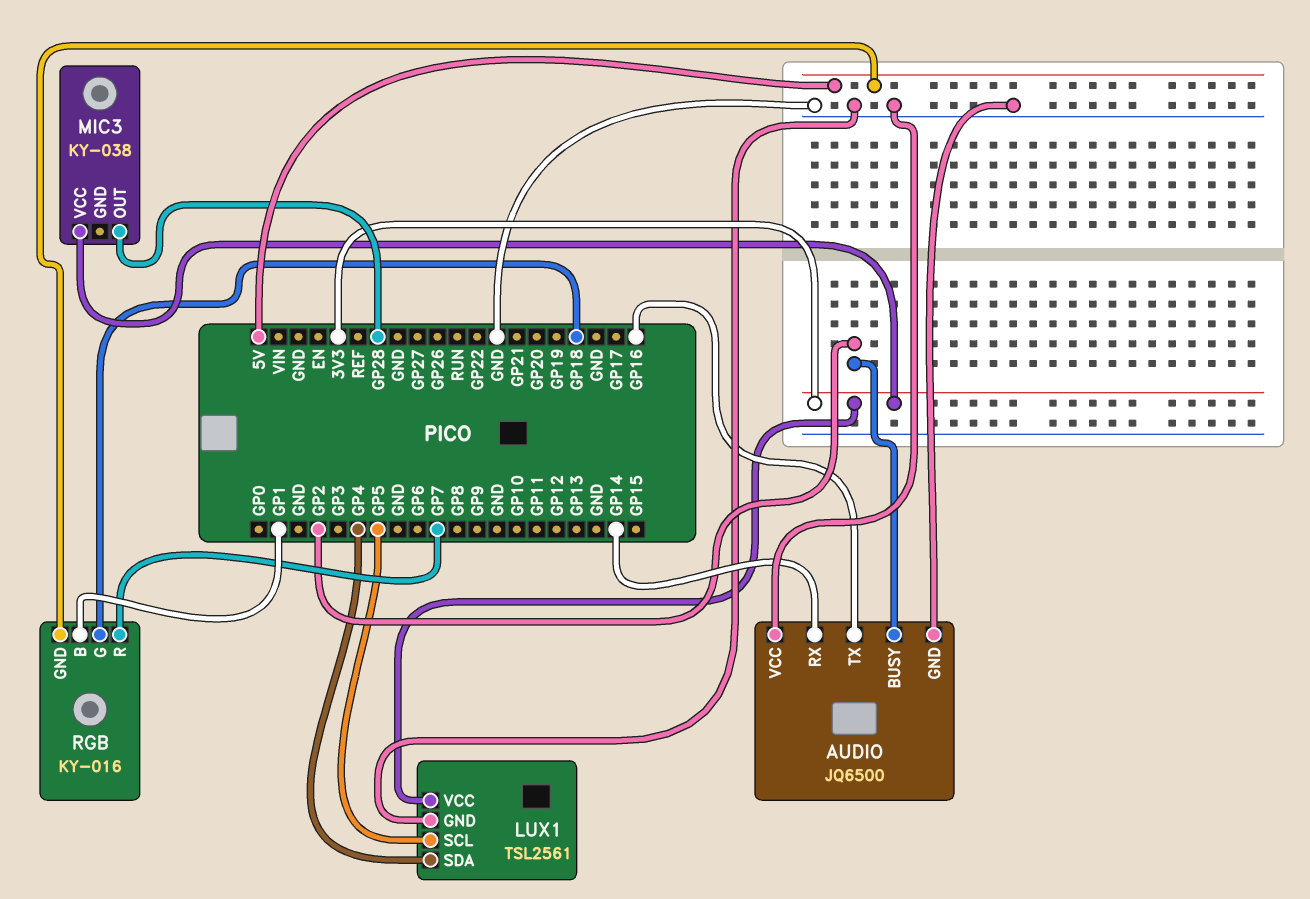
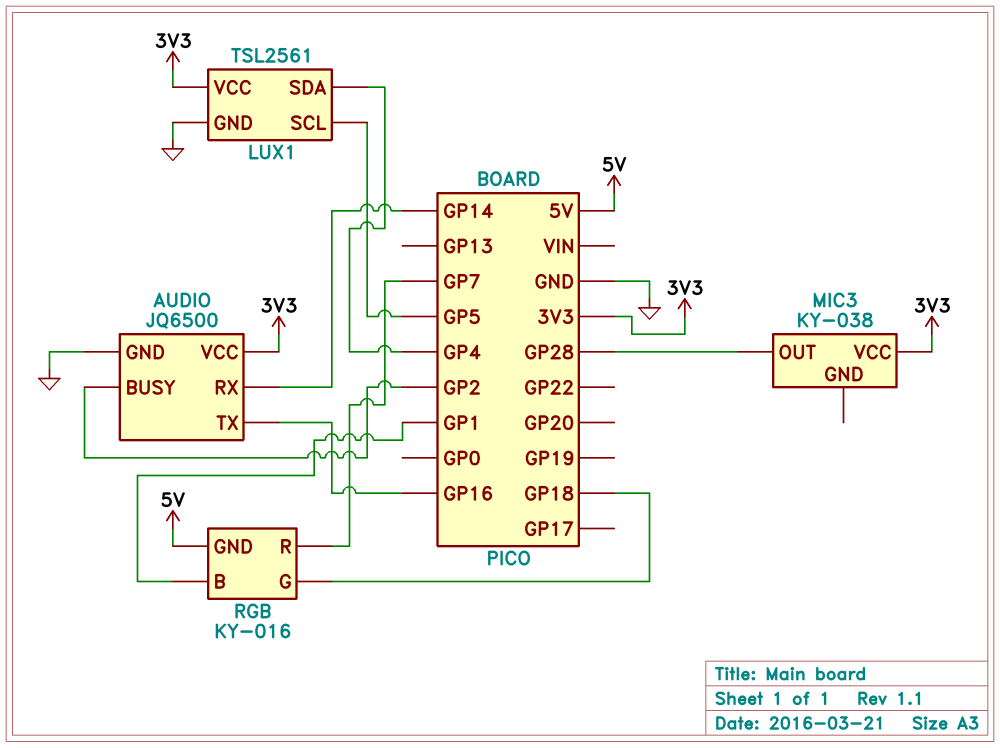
AUDIO pin VCC: GND -> 3V3

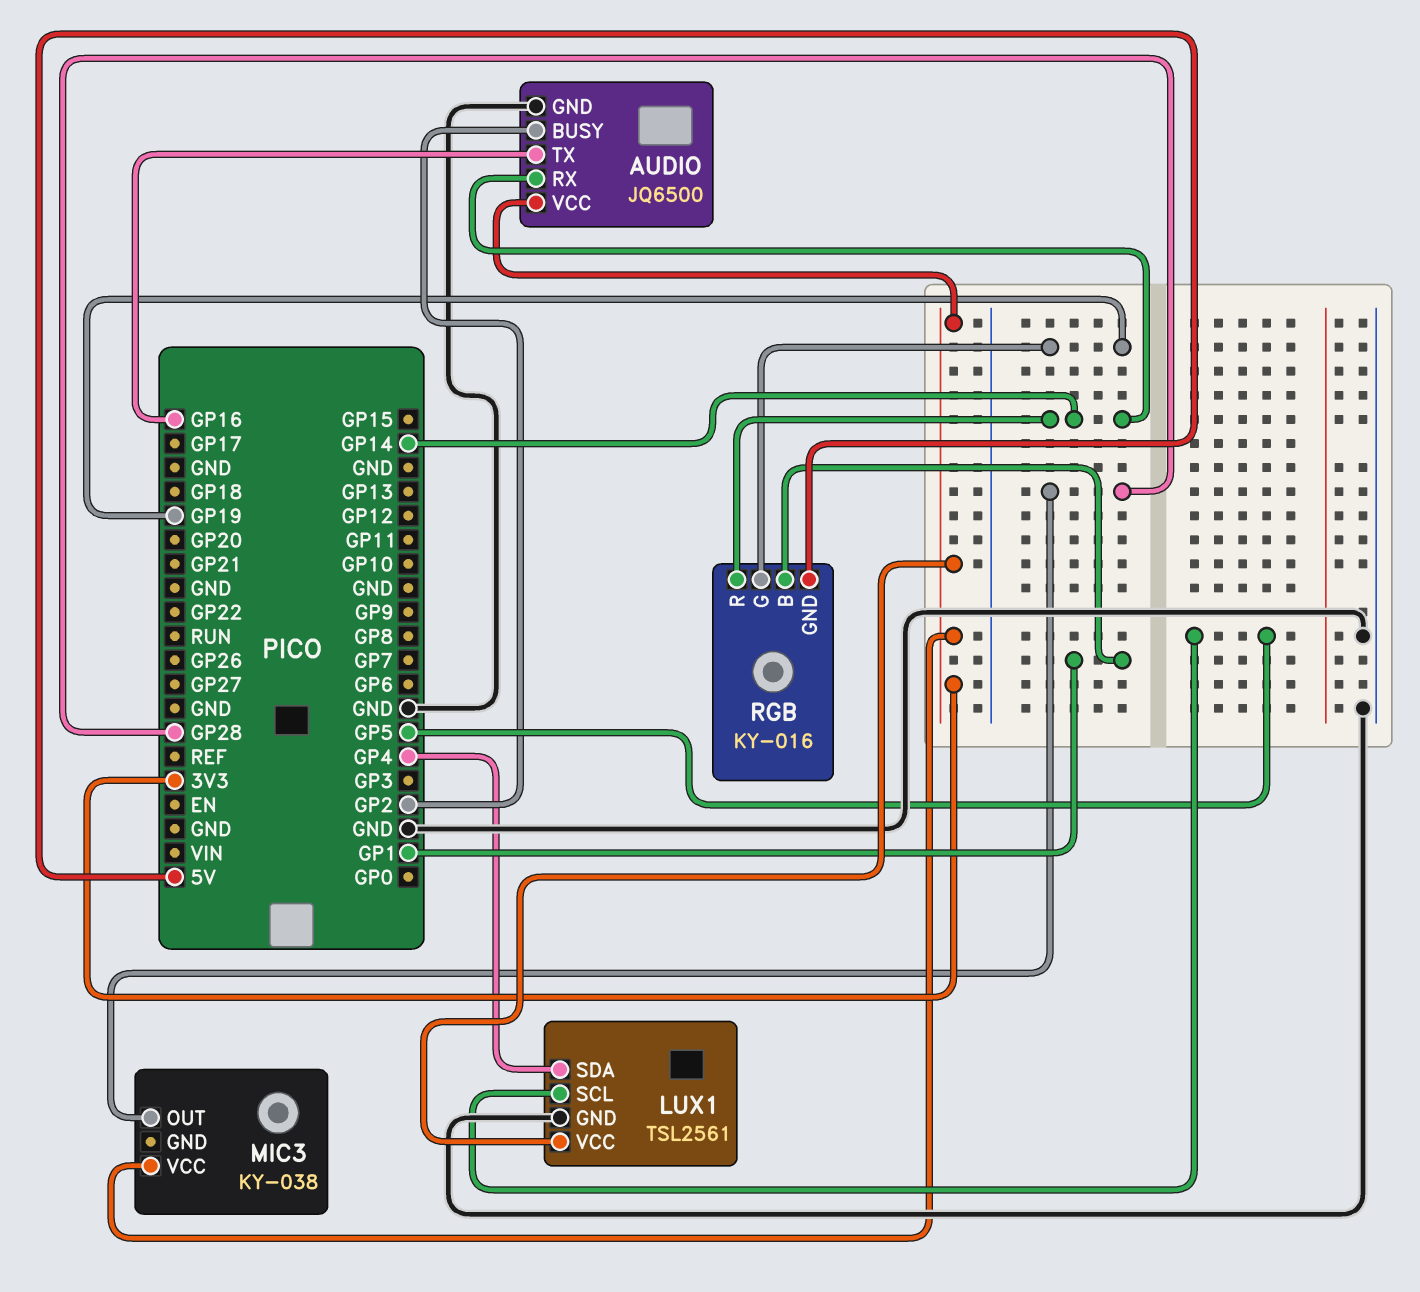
RGB pin G: GP18 -> GP19
RGB pin R: GP7 -> GP14

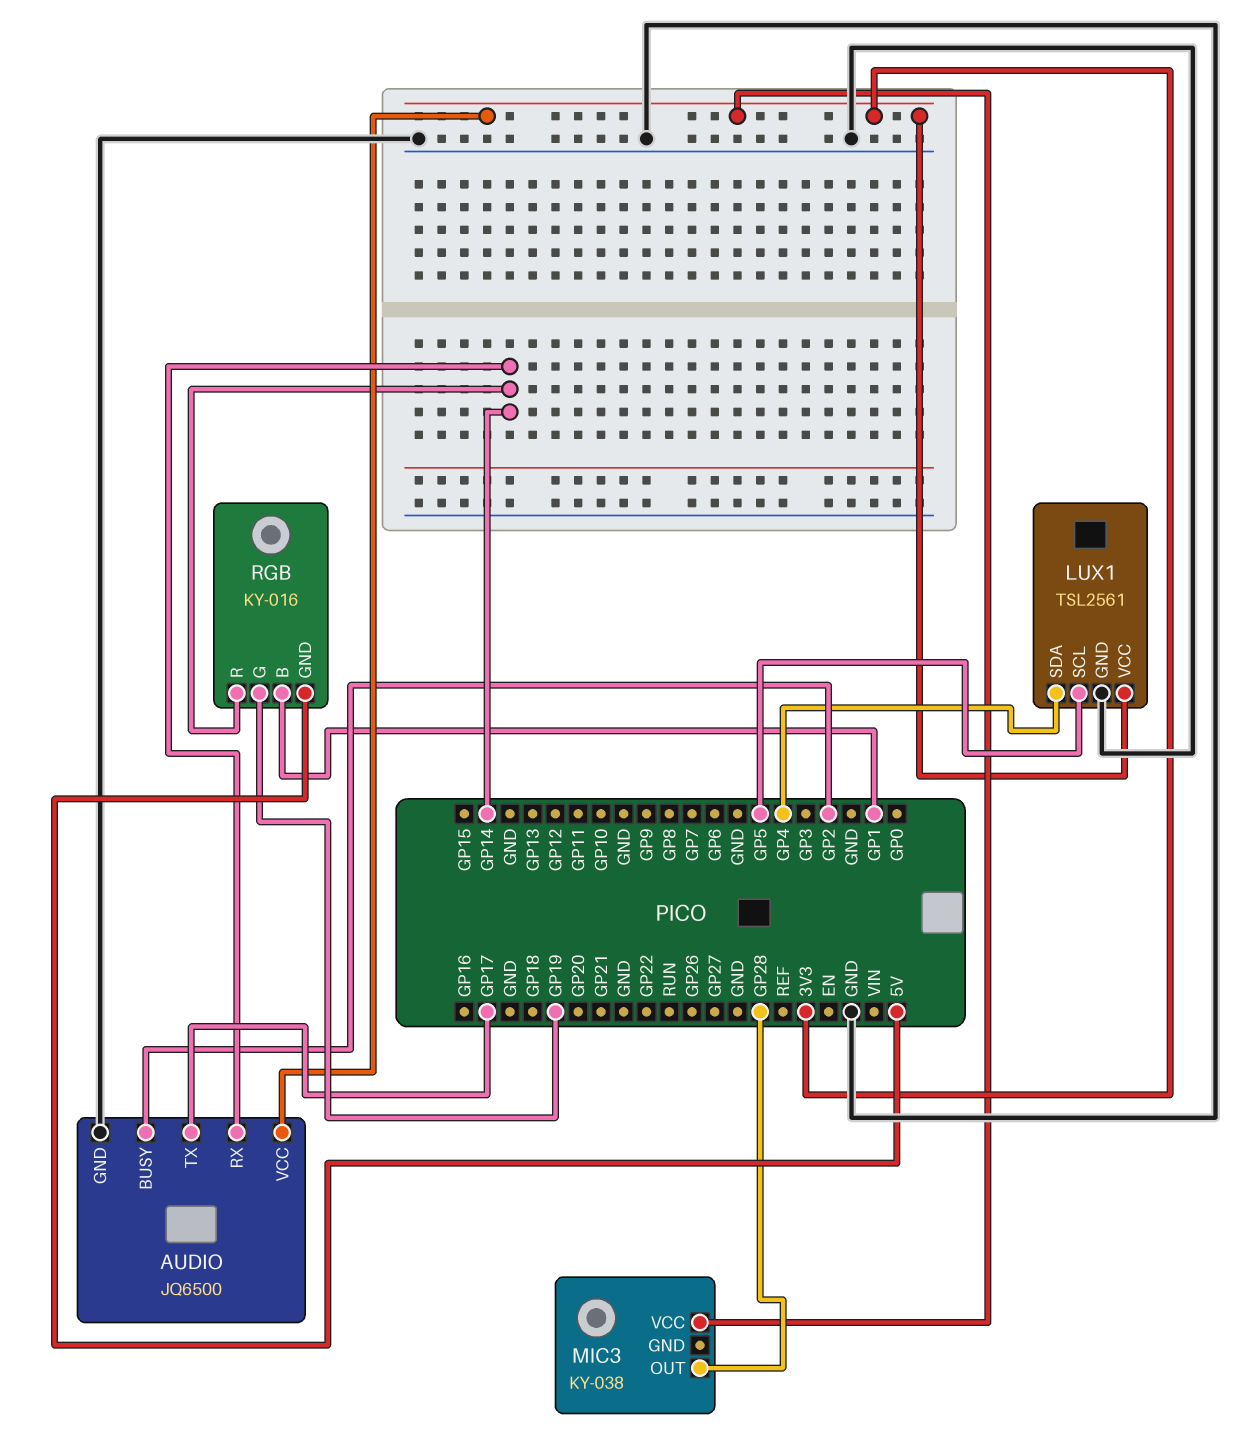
AUDIO pin TX: GP16 -> GP17

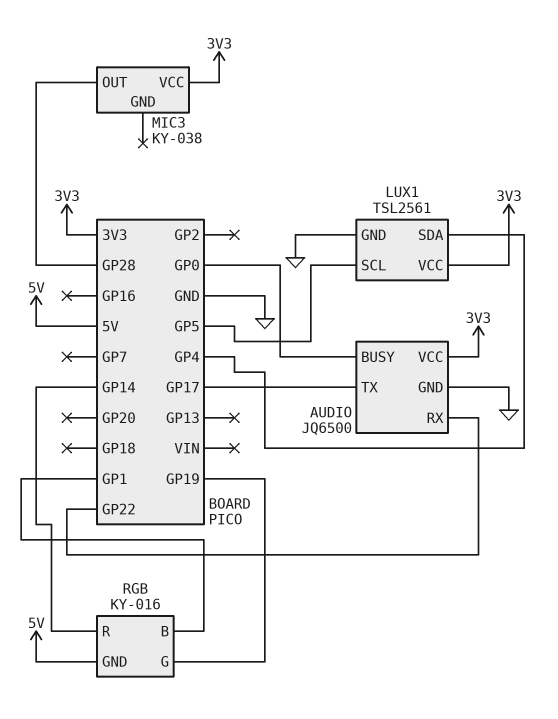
AUDIO pin BUSY: GP2 -> GP0
AUDIO pin RX: GP14 -> GP22

